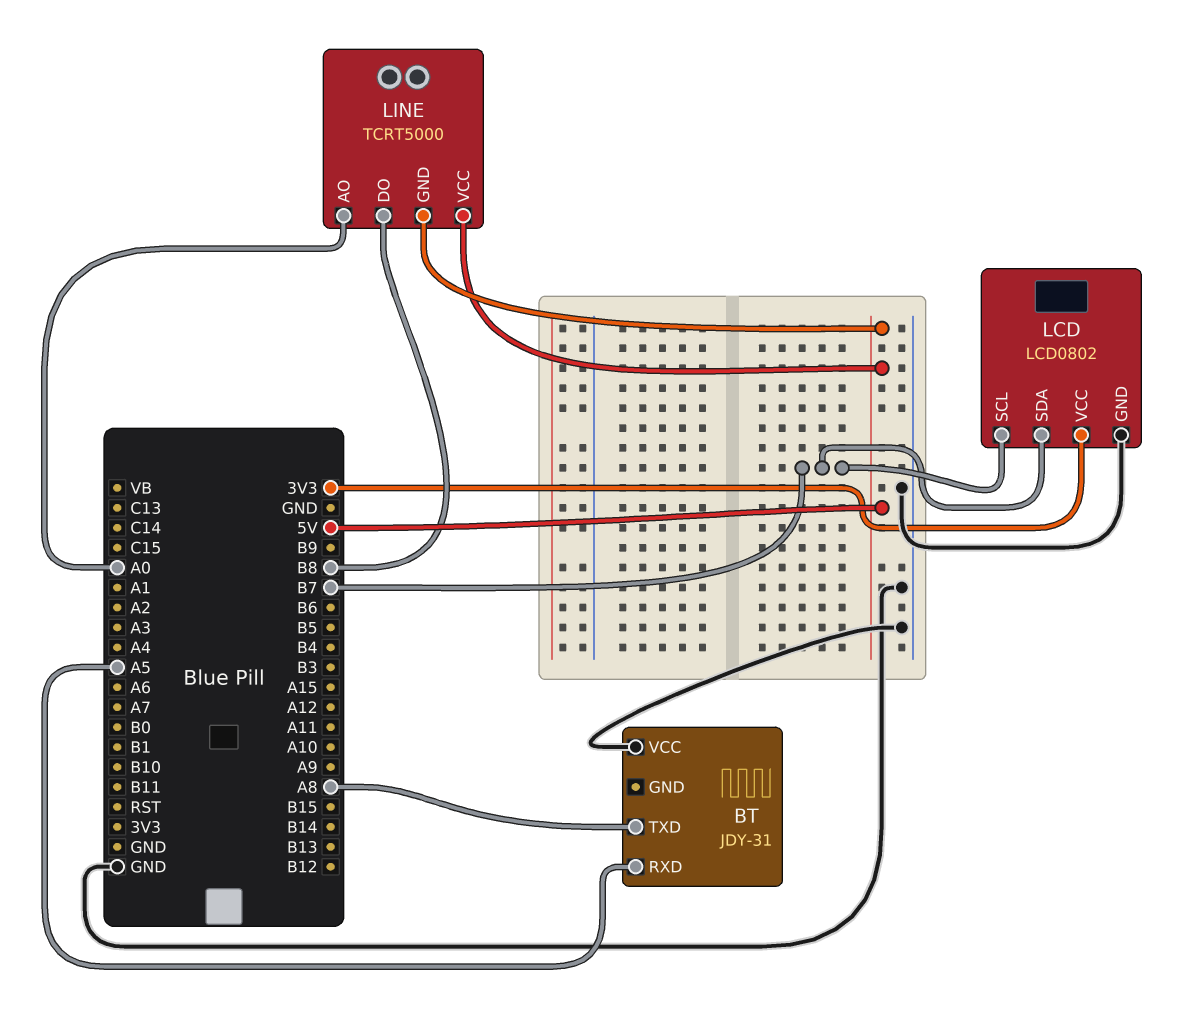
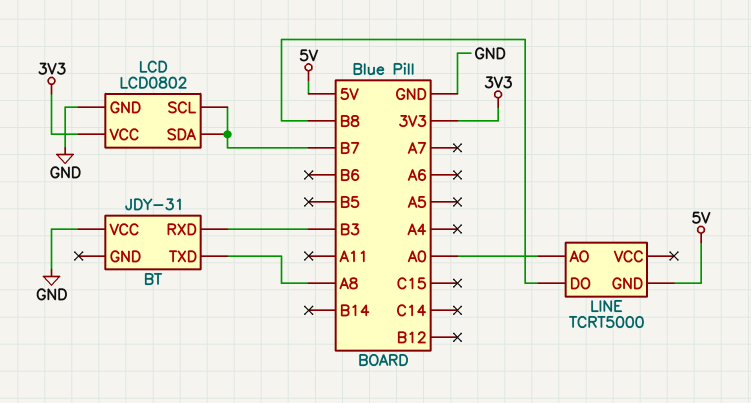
BT pin RXD: A5 -> B3
LINE pin VCC: 5V -> none

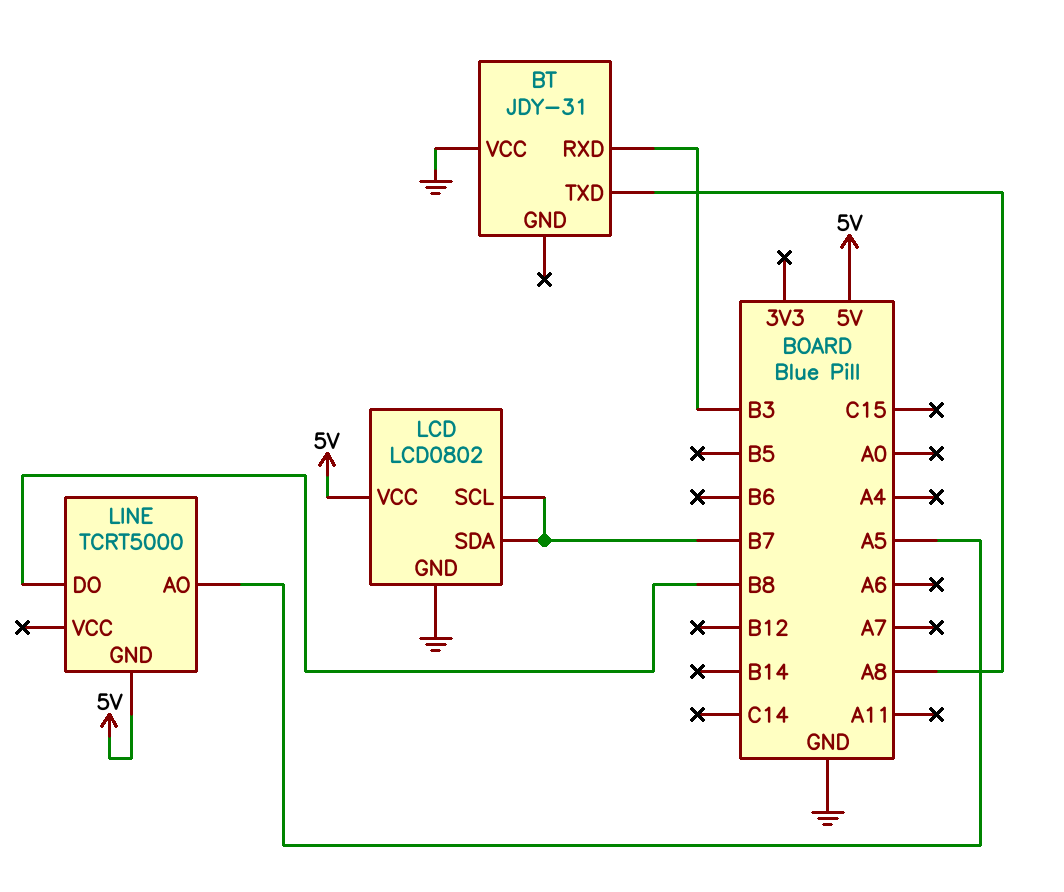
LCD pin VCC: 3V3 -> 5V
LINE pin AO: A0 -> A5

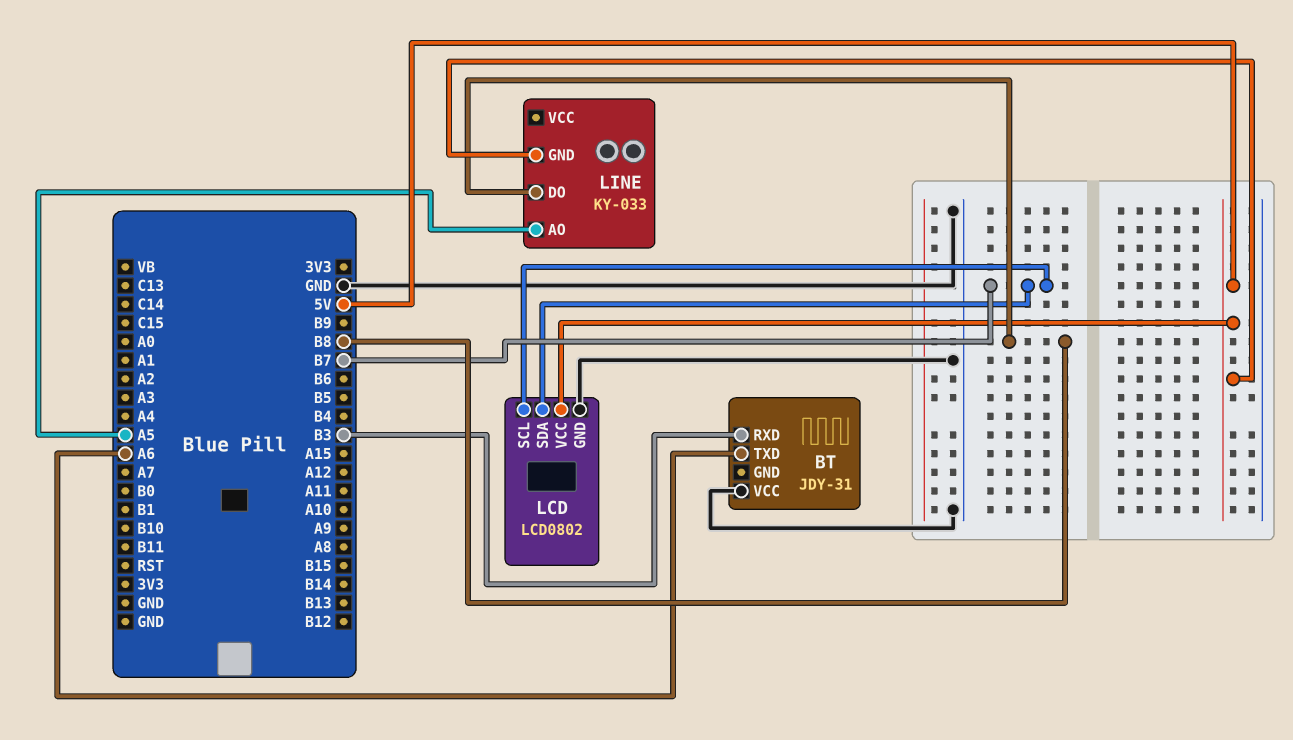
BT pin TXD: A8 -> A6
LINE: TCRT5000 -> KY-033

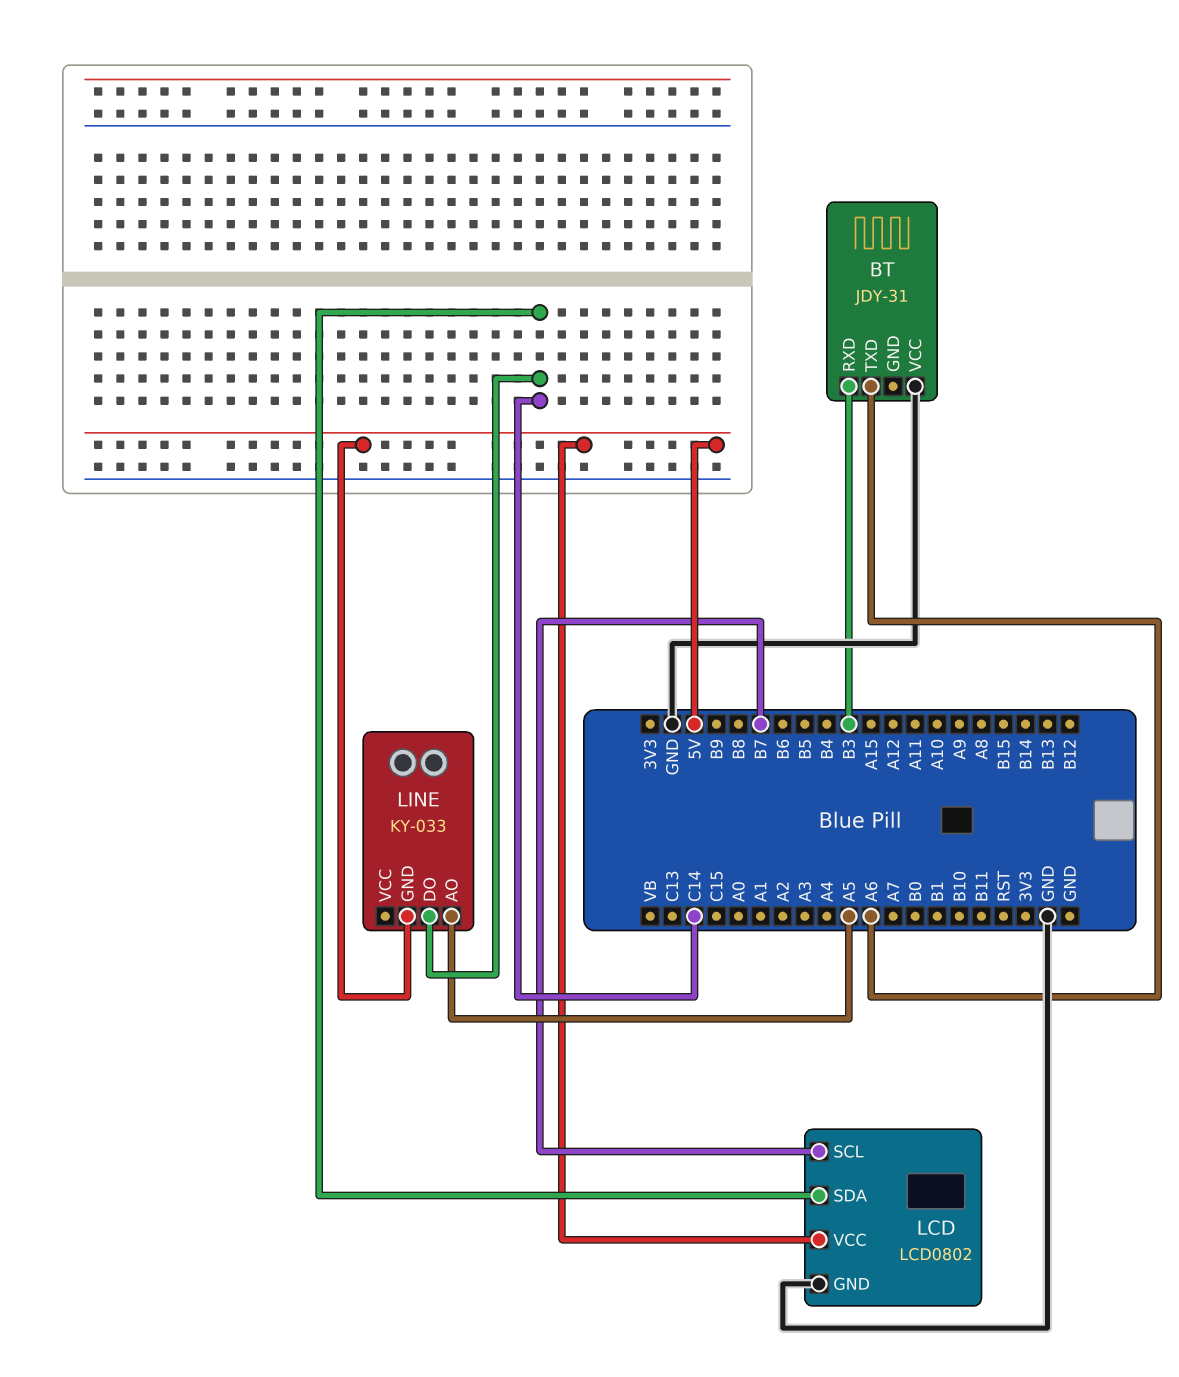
LCD pin SDA: B7 -> C14
LINE pin DO: B8 -> C14

